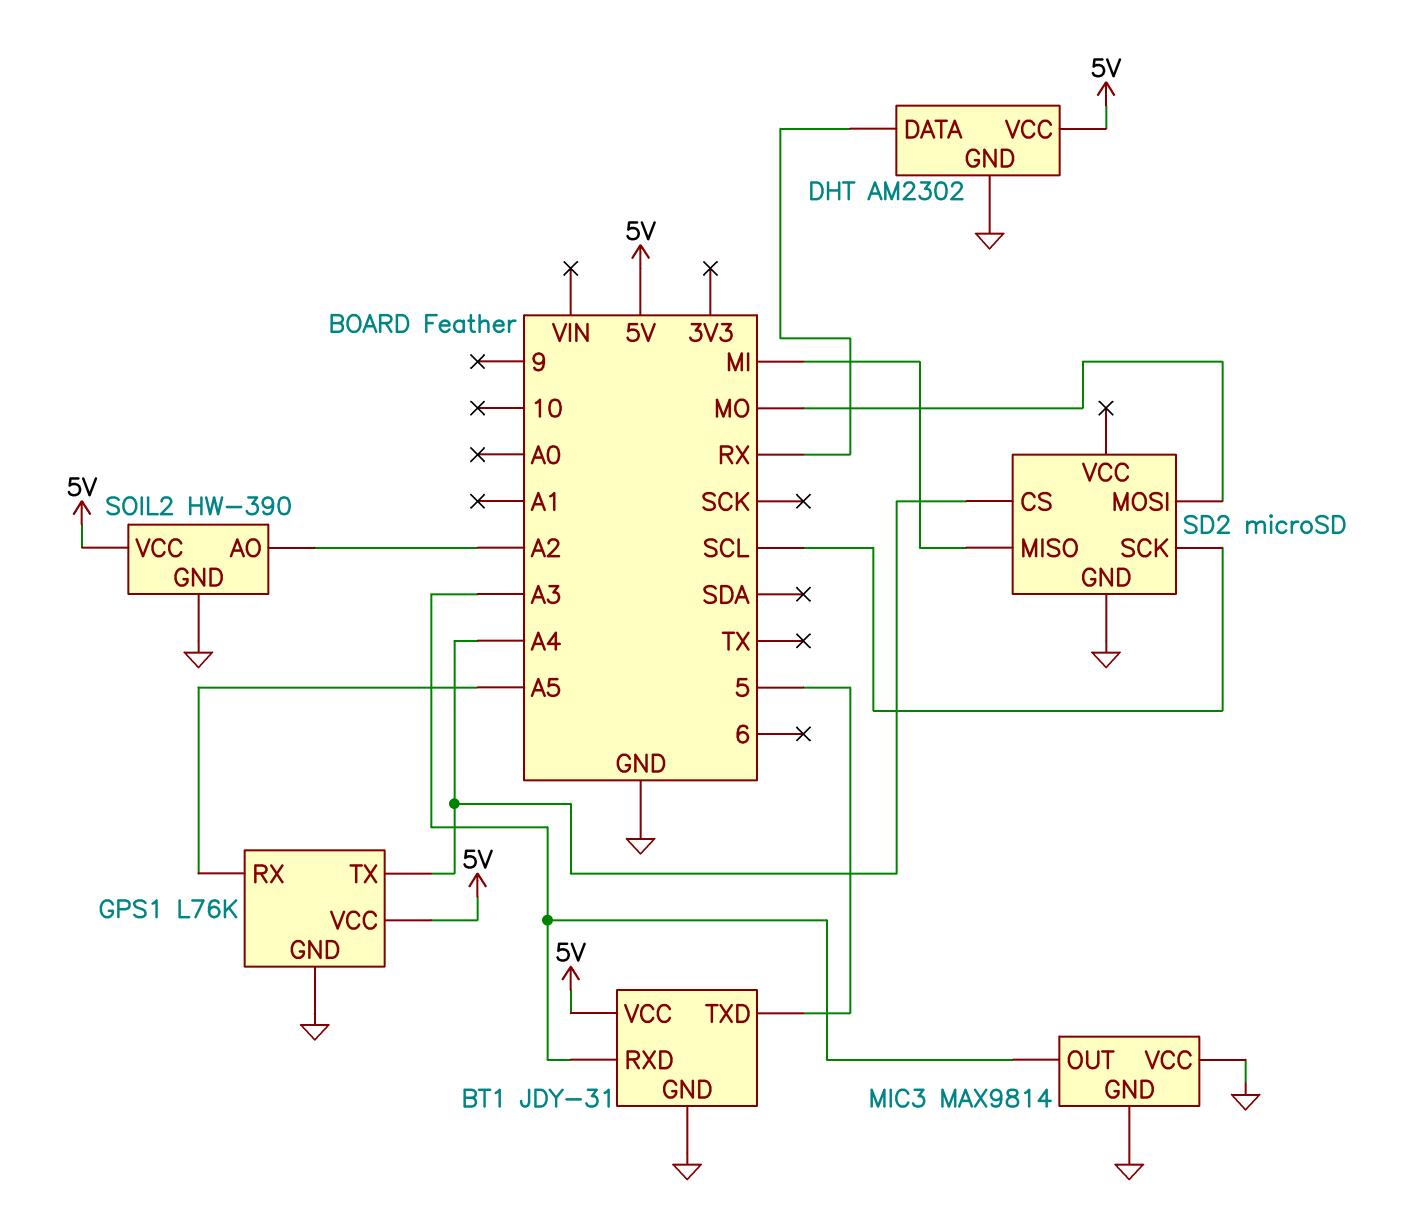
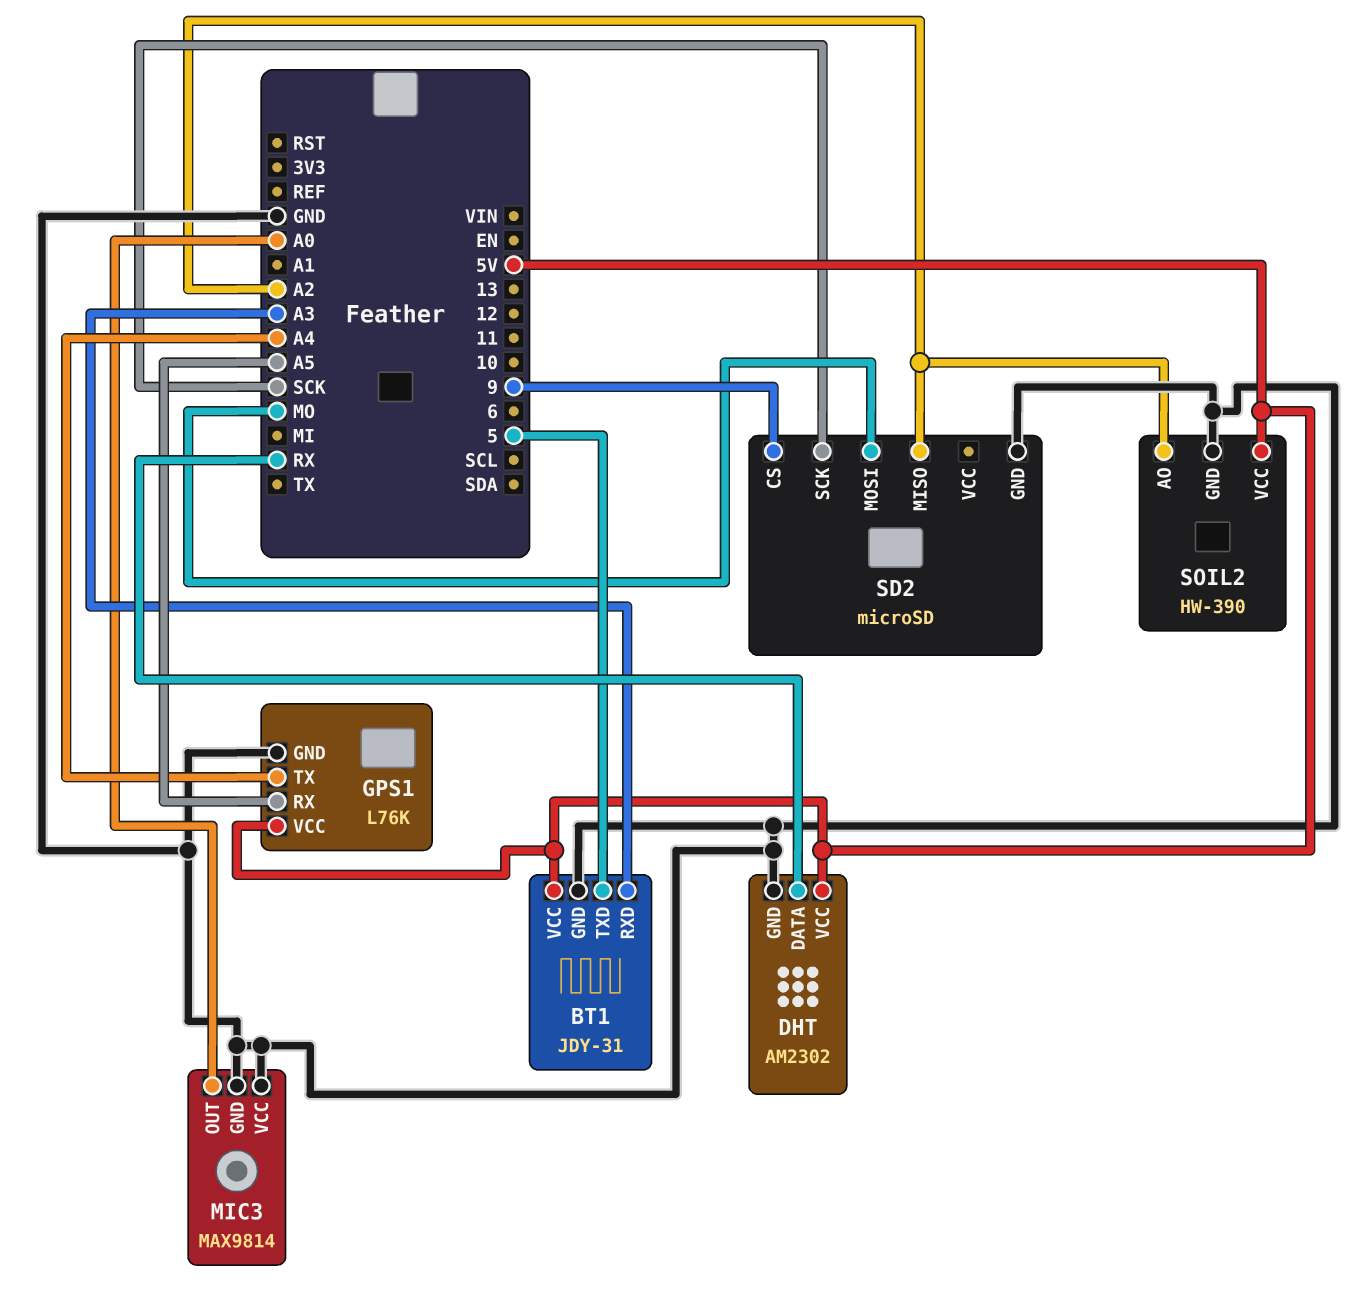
MIC3 pin OUT: A3 -> A0
SD2 pin CS: A4 -> 9
SD2 pin MISO: MI -> A2
SD2 pin SCK: SCL -> SCK

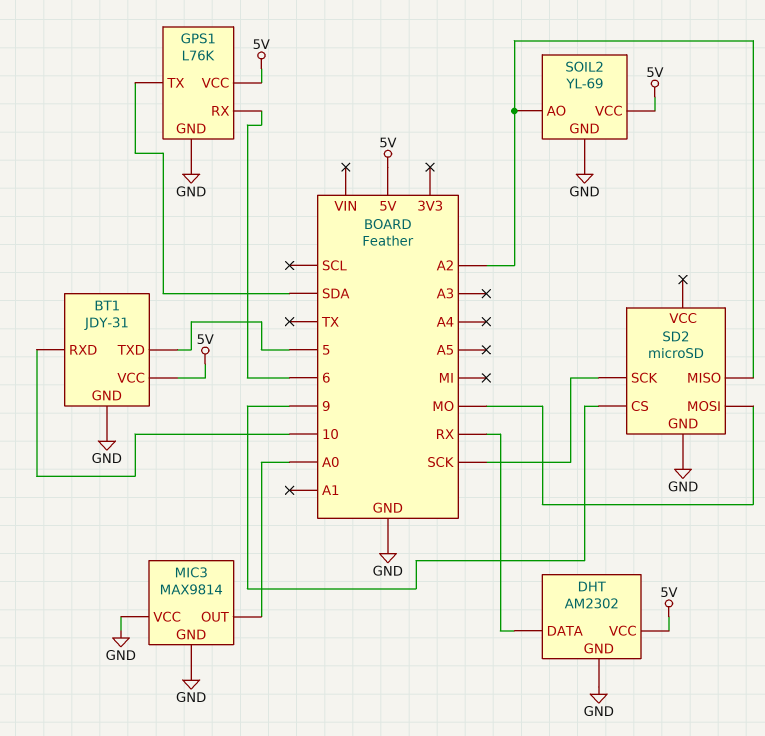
BT1 pin RXD: A3 -> 10
GPS1 pin RX: A5 -> 6
GPS1 pin TX: A4 -> SDA
SOIL2: HW-390 -> YL-69

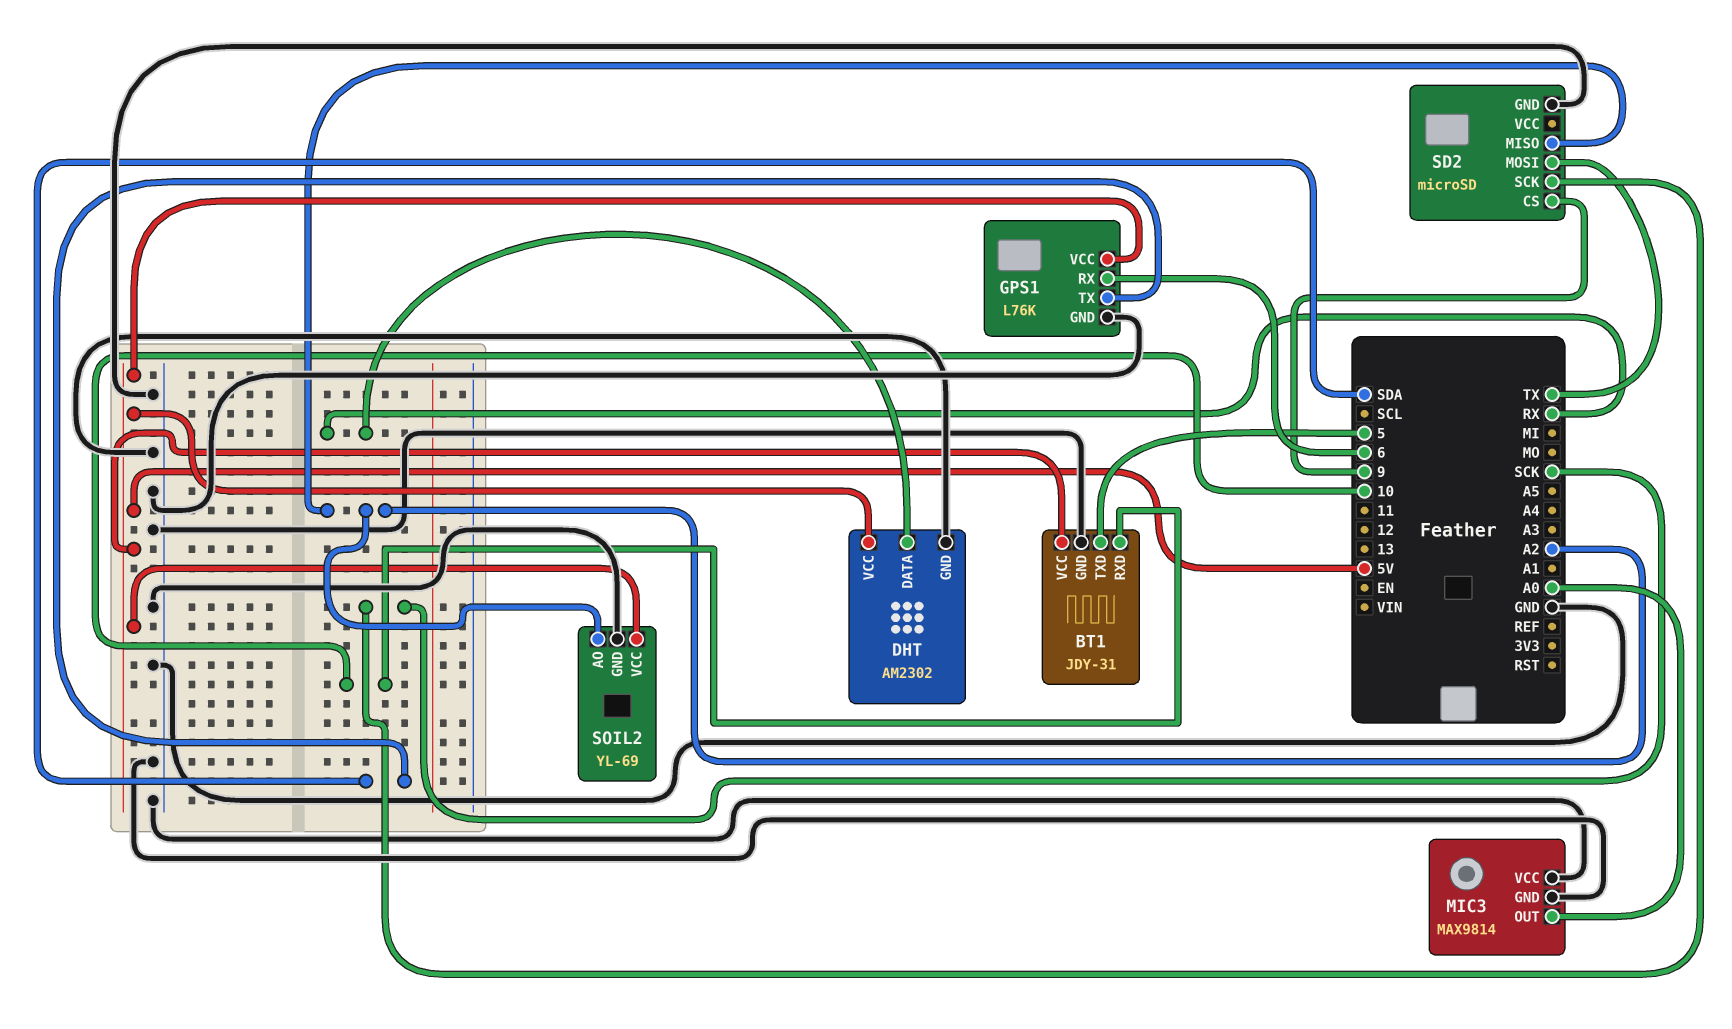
SD2 pin MOSI: MO -> TX

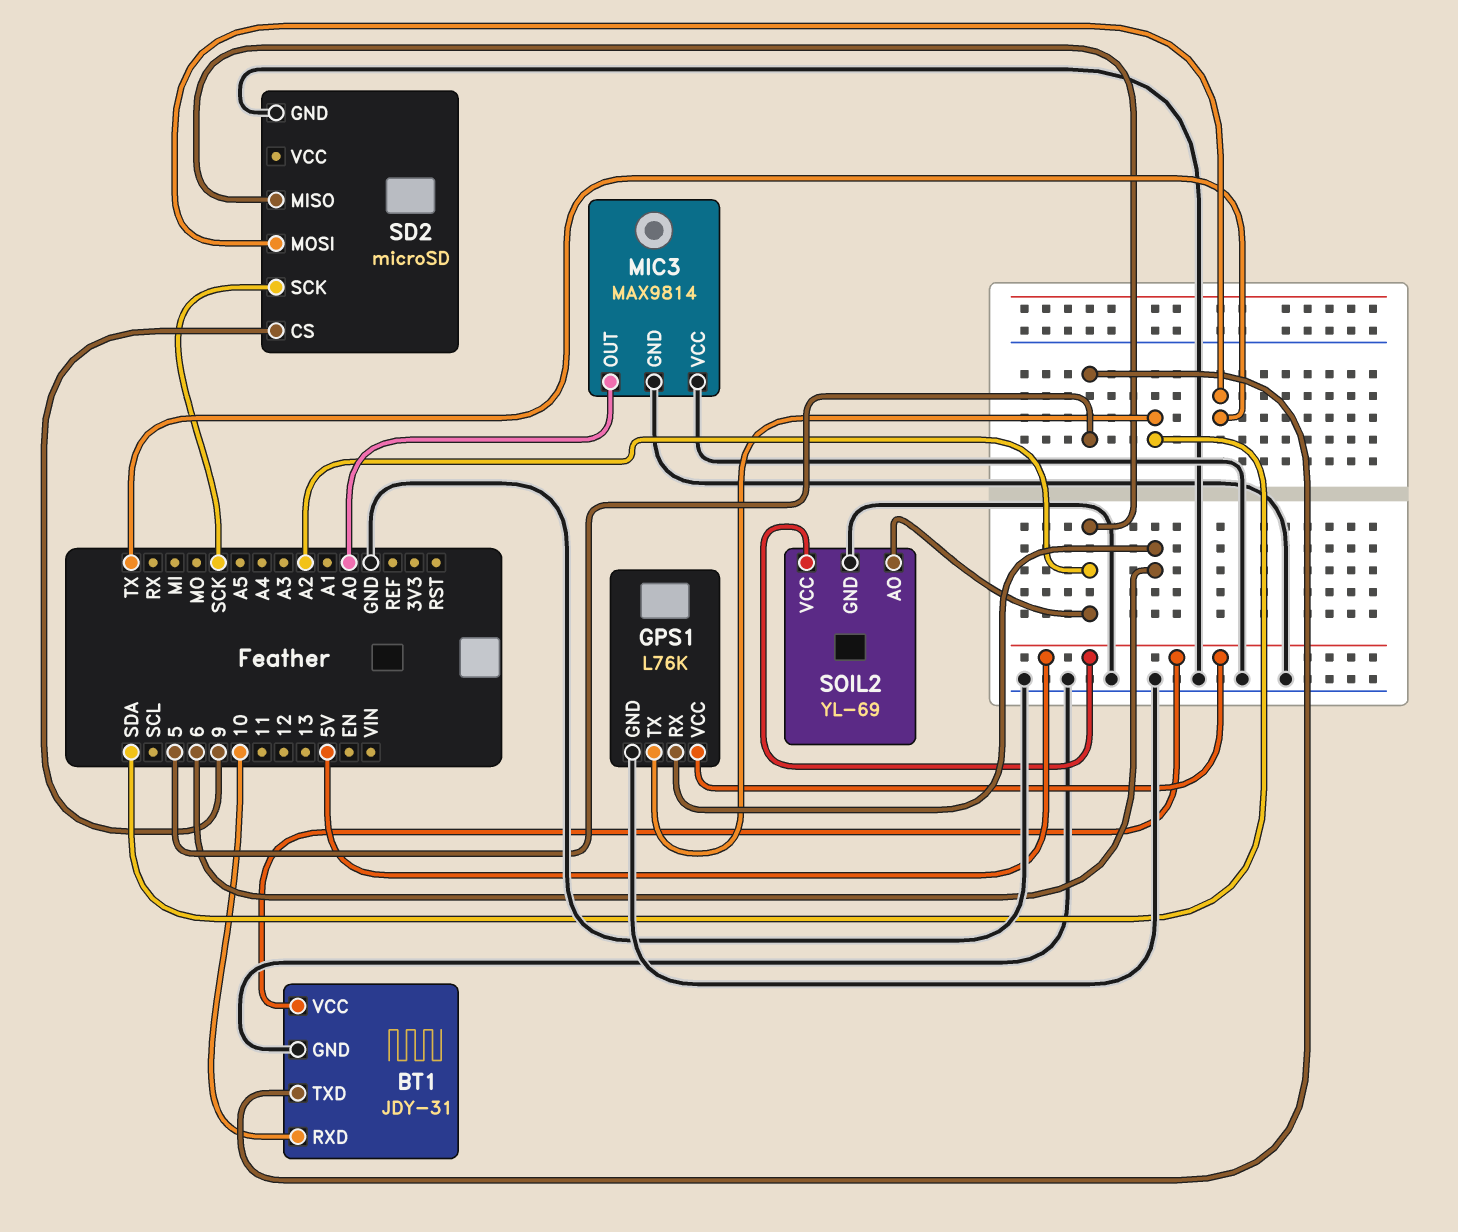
DHT: AM2302 -> none
DHT pin DATA: RX -> none
DHT pin GND: GND -> none
DHT pin VCC: 5V -> none

